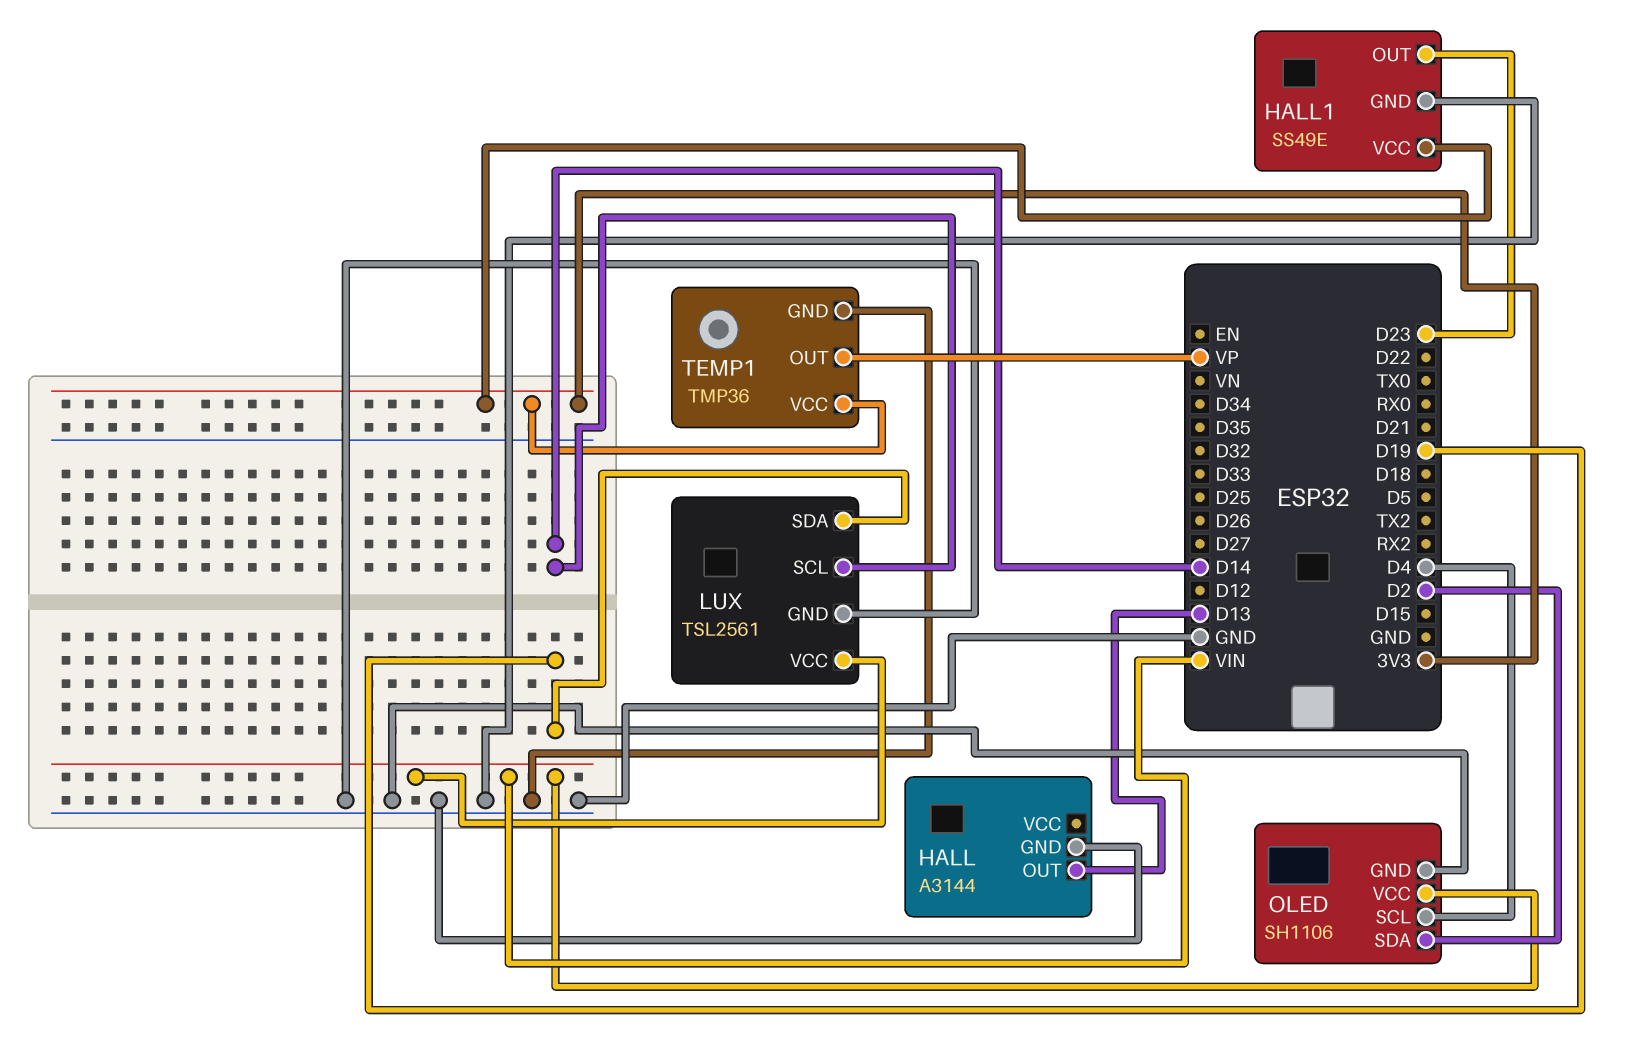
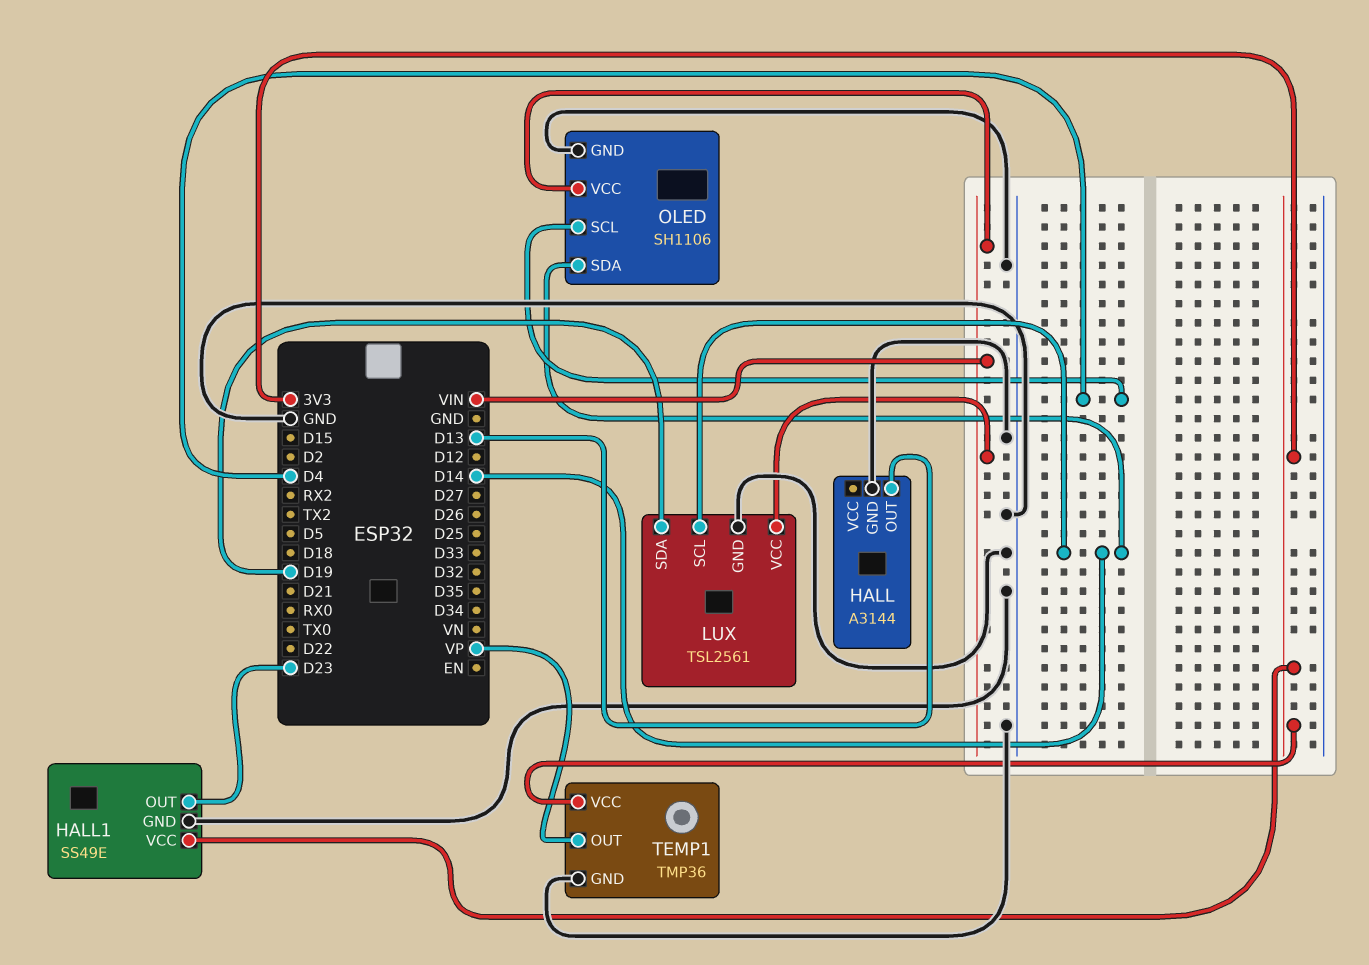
OLED pin SDA: D2 -> D14

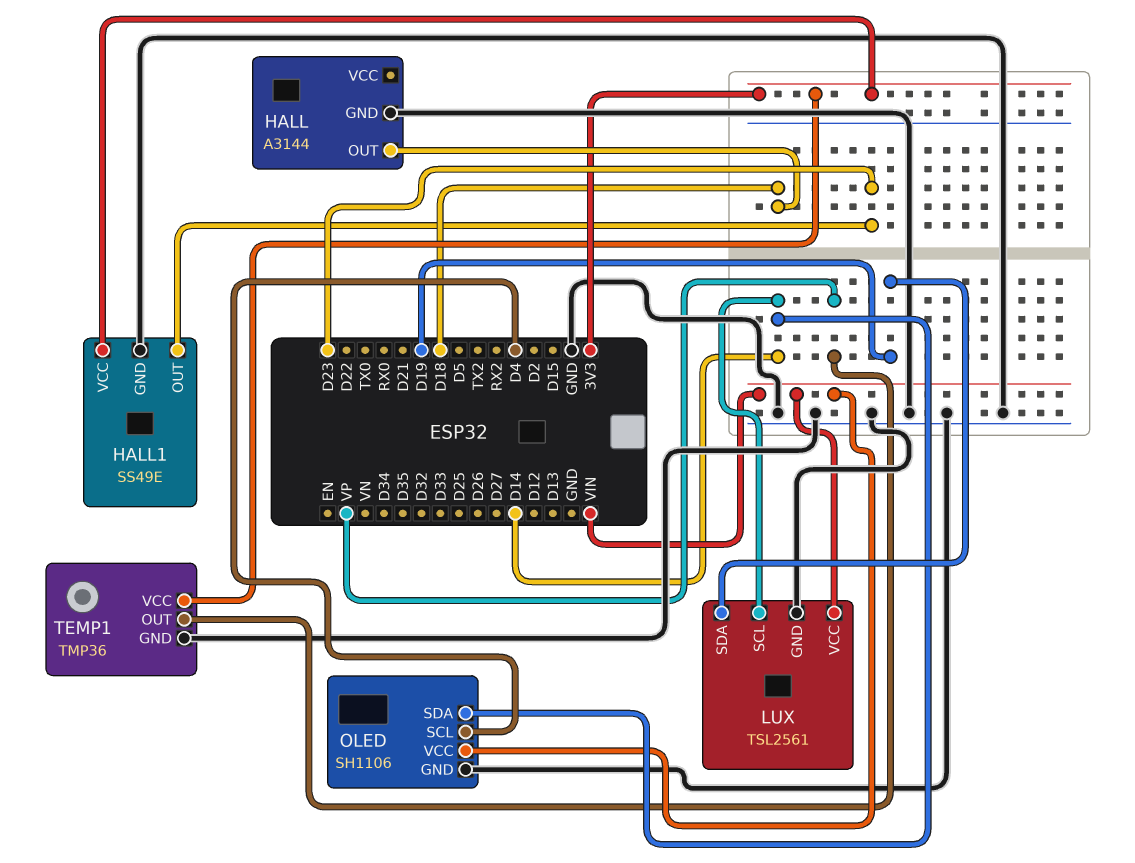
HALL pin OUT: D13 -> D18

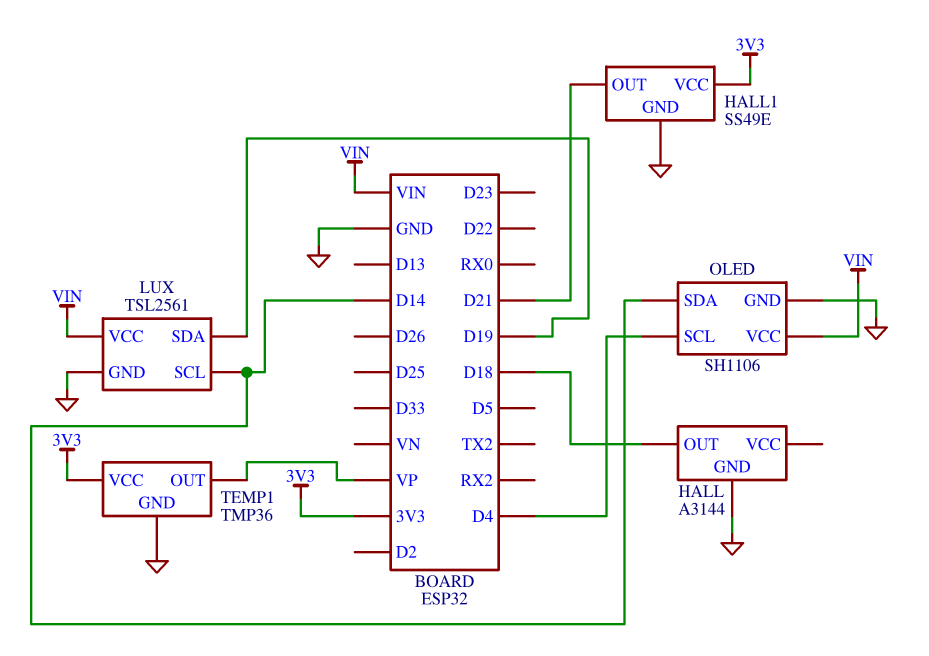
HALL1 pin OUT: D23 -> D21

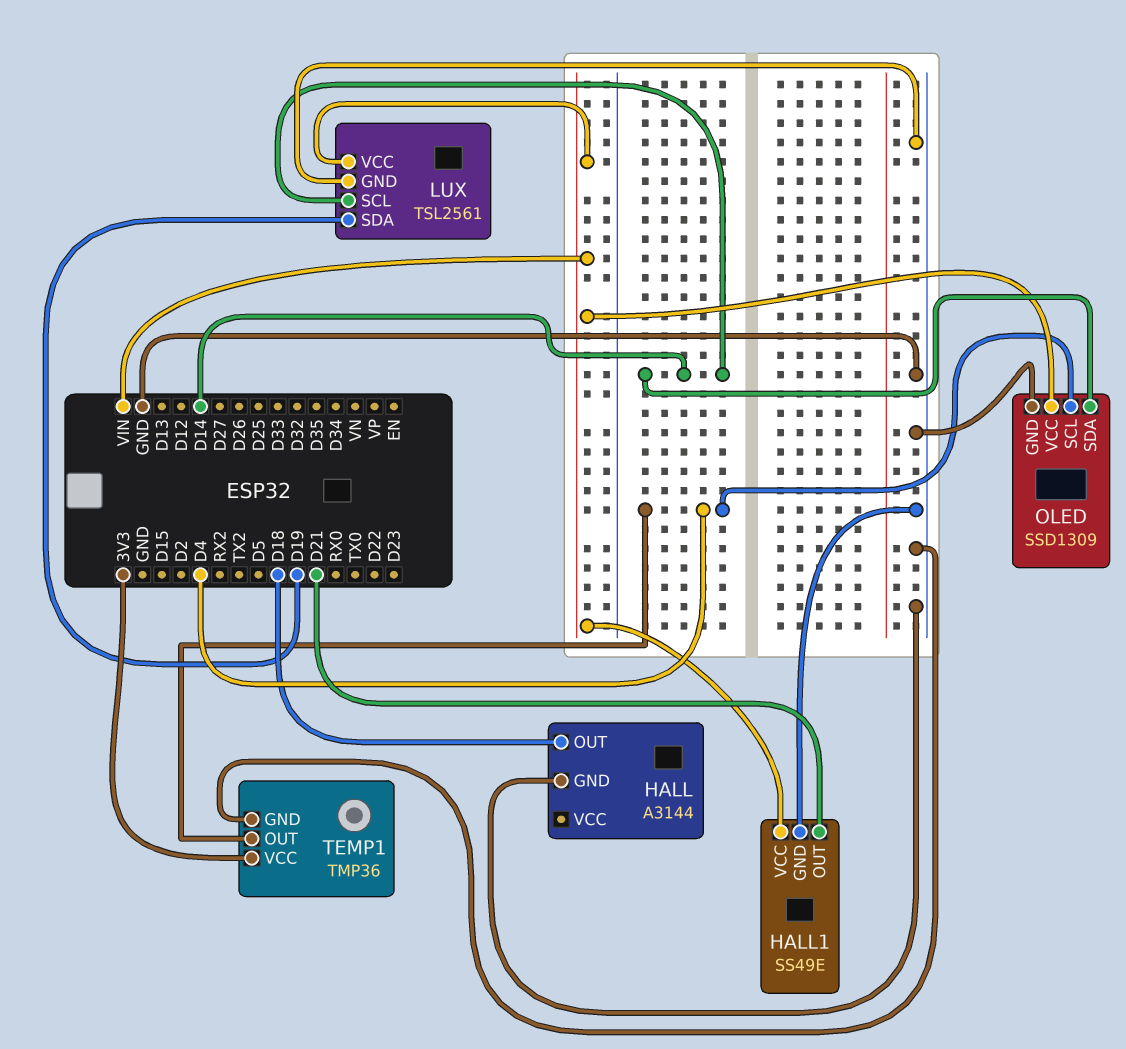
HALL1 pin VCC: 3V3 -> VIN
OLED: SH1106 -> SSD1309
TEMP1 pin OUT: VP -> D4

